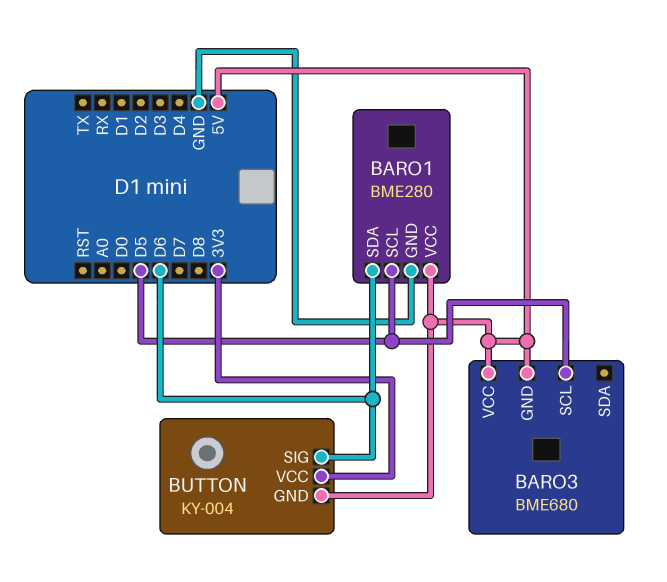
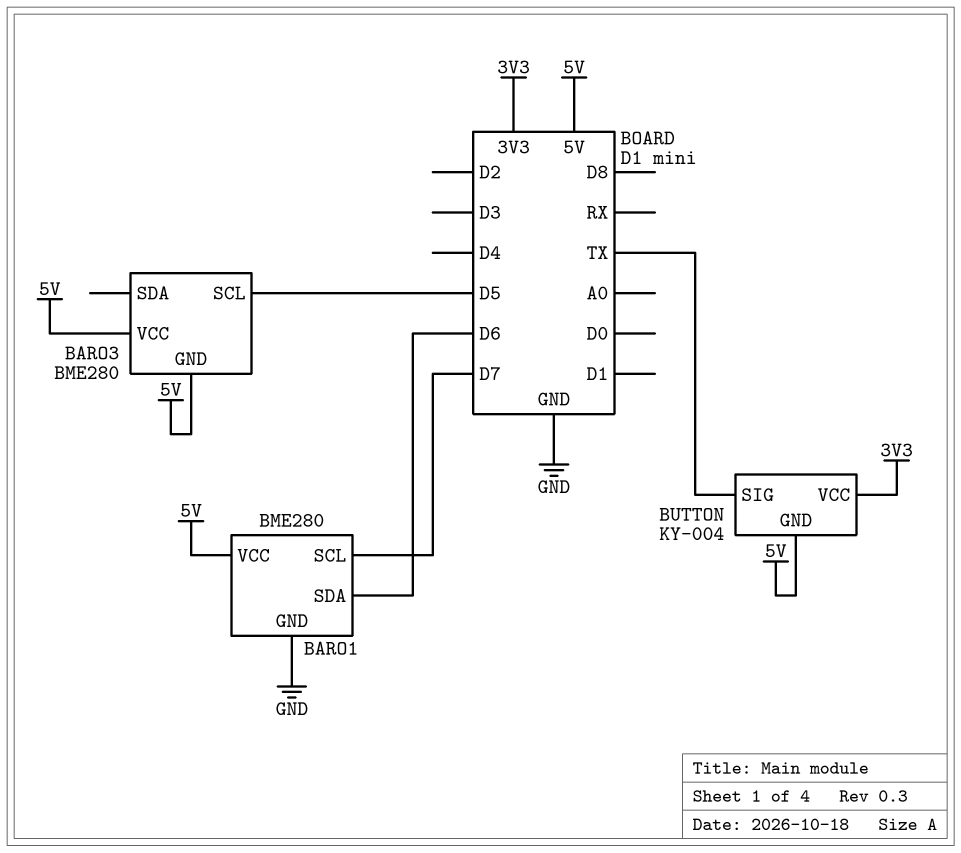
BARO1 pin SCL: D5 -> D7
BARO3: BME680 -> BME280
BUTTON pin SIG: D6 -> TX

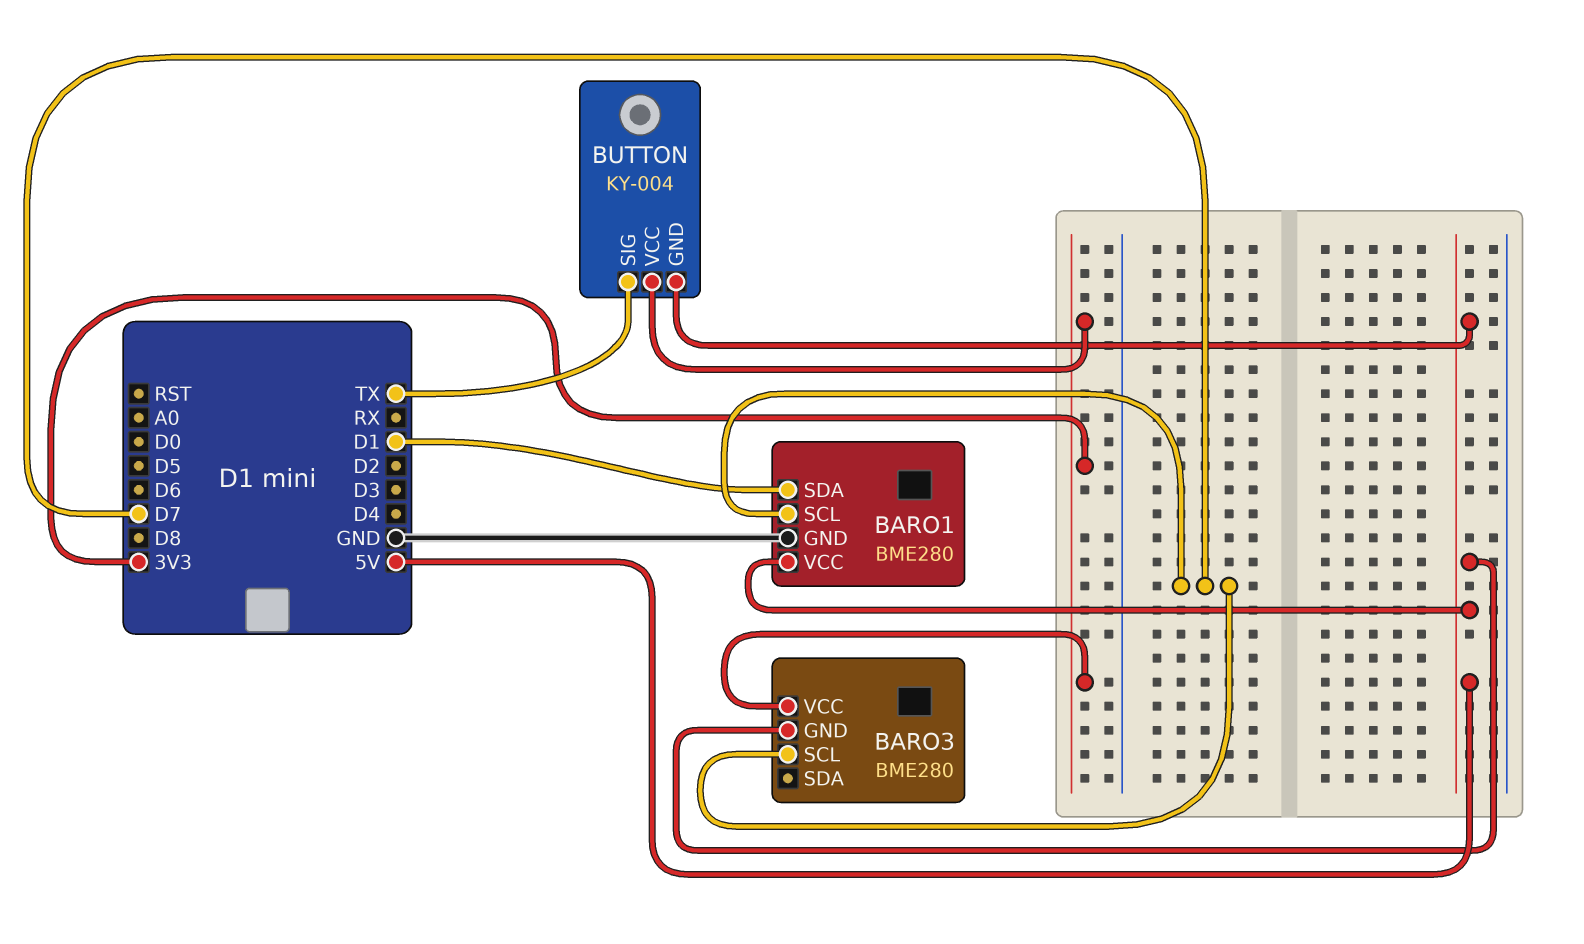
BARO1 pin SDA: D6 -> D1
BARO3 pin SCL: D5 -> D7
BARO3 pin VCC: 5V -> 3V3

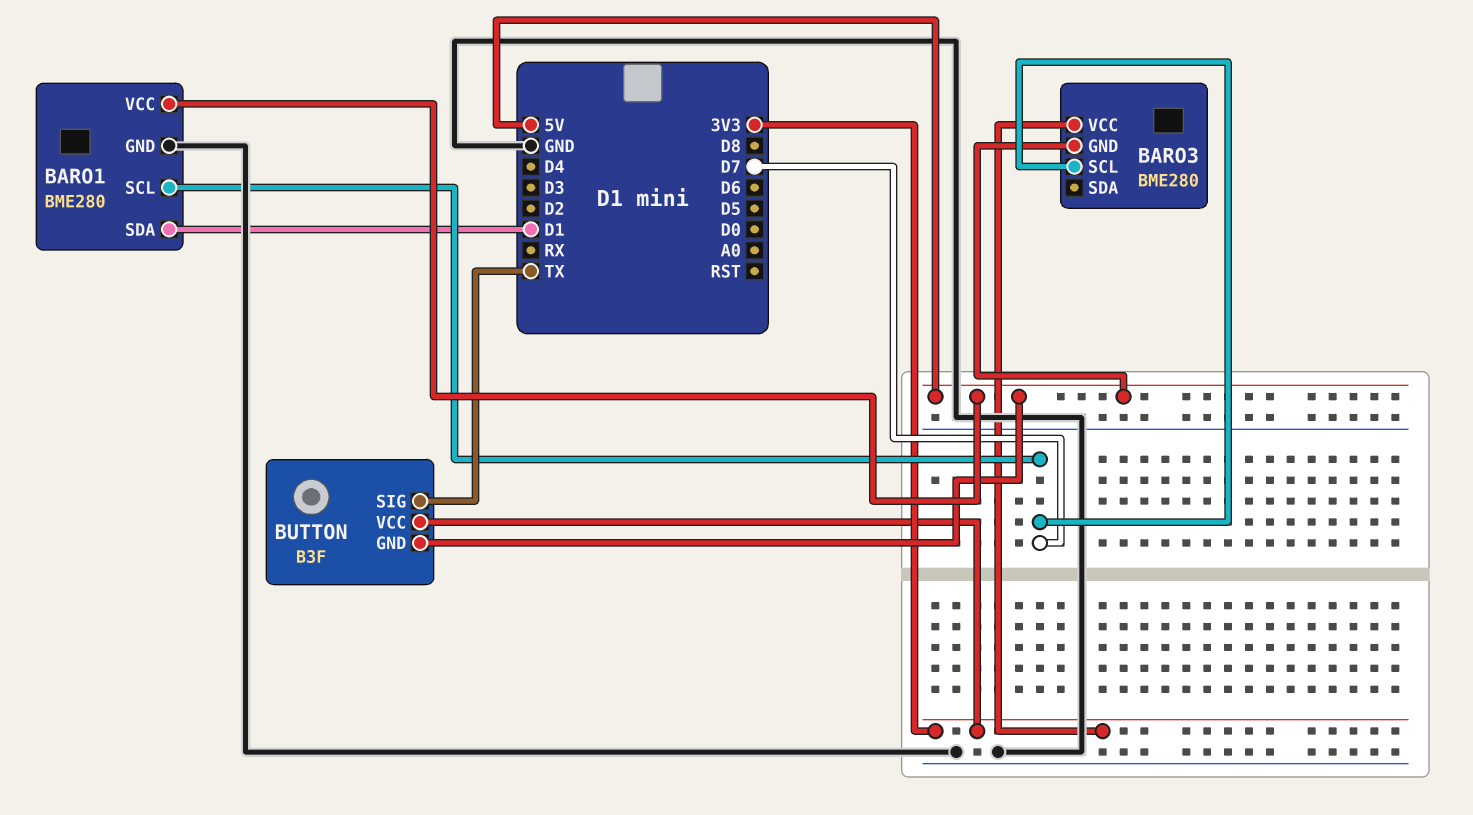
BUTTON: KY-004 -> B3F

